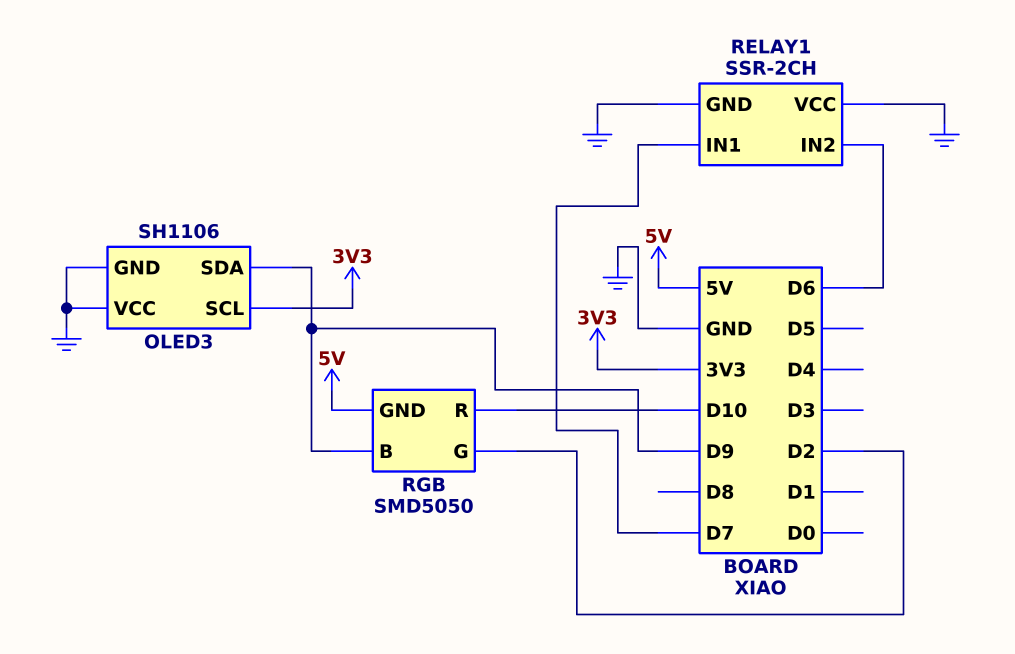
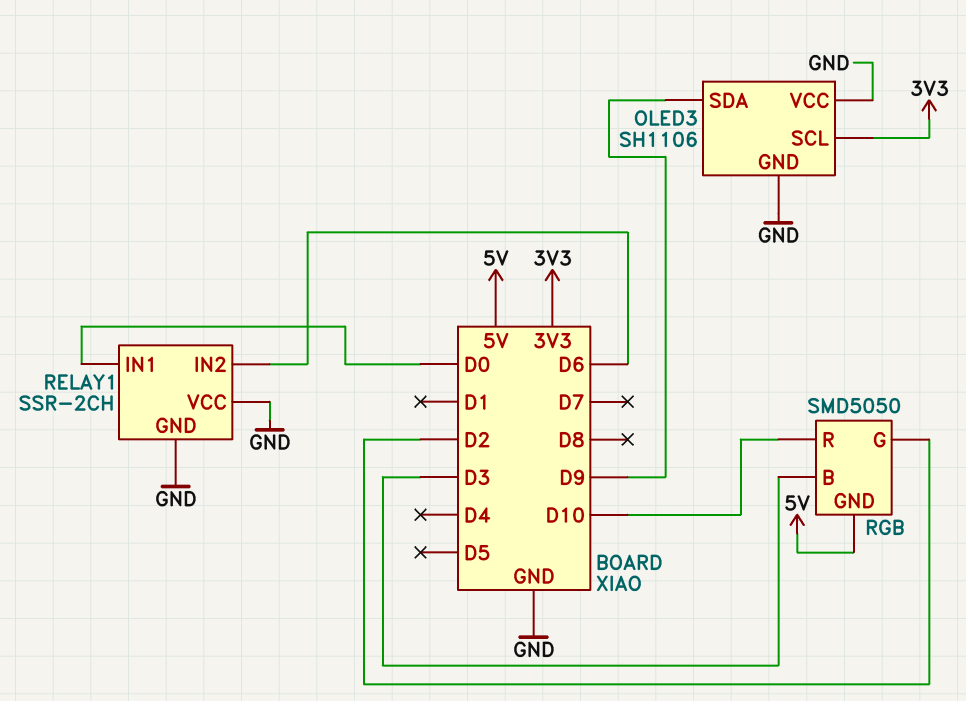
RELAY1 pin IN1: D7 -> D0
RGB pin B: D9 -> D3

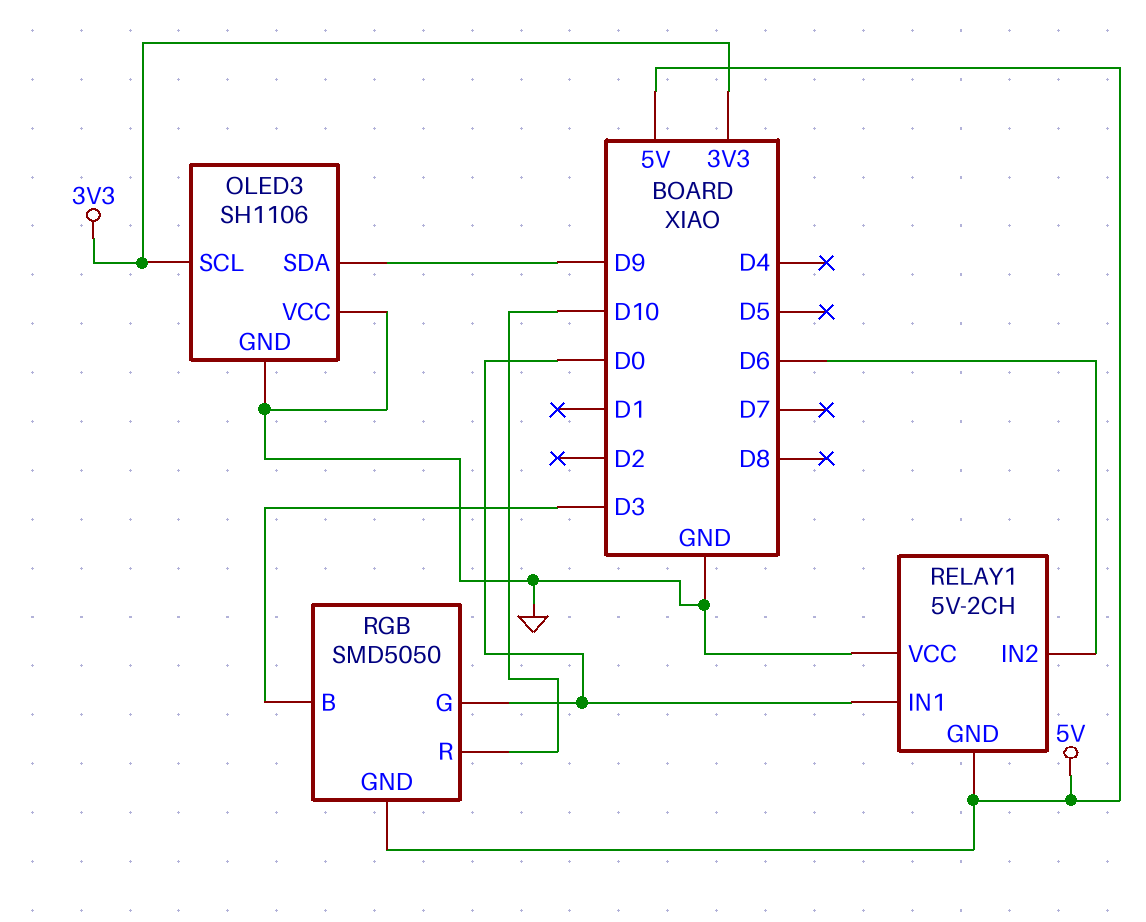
RELAY1: SSR-2CH -> 5V-2CH
RELAY1 pin GND: GND -> 5V
RGB pin G: D2 -> D0

